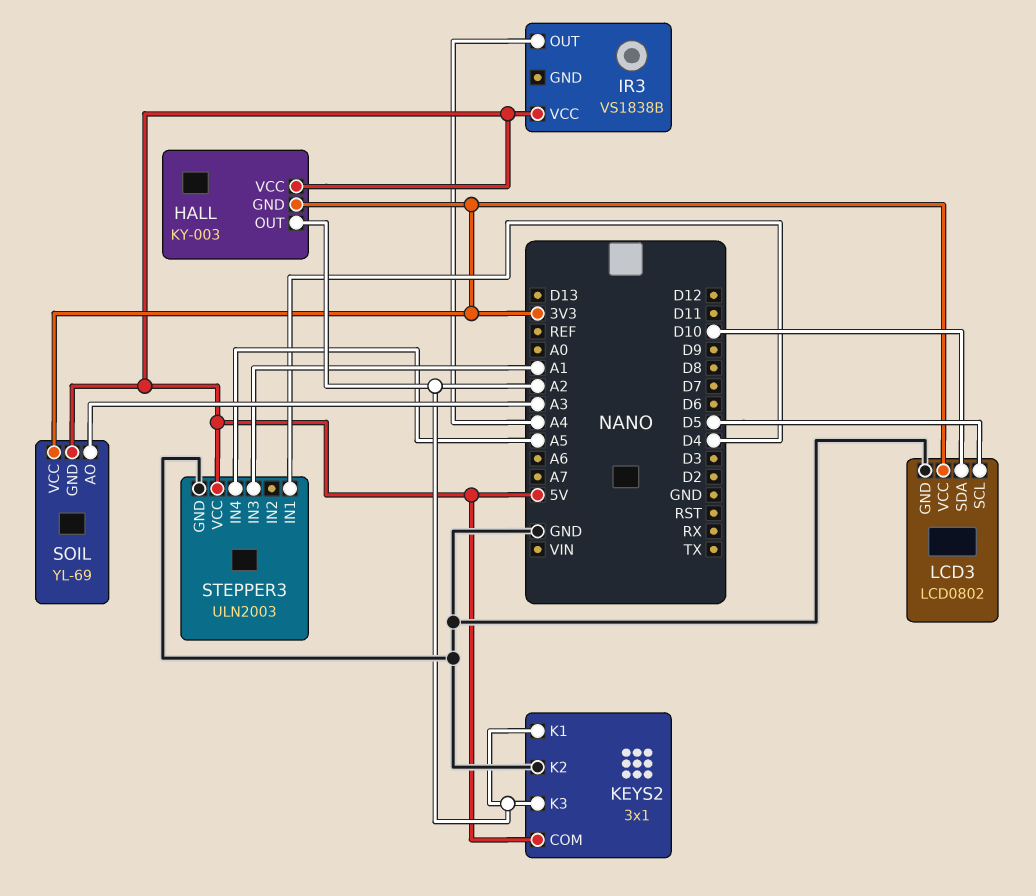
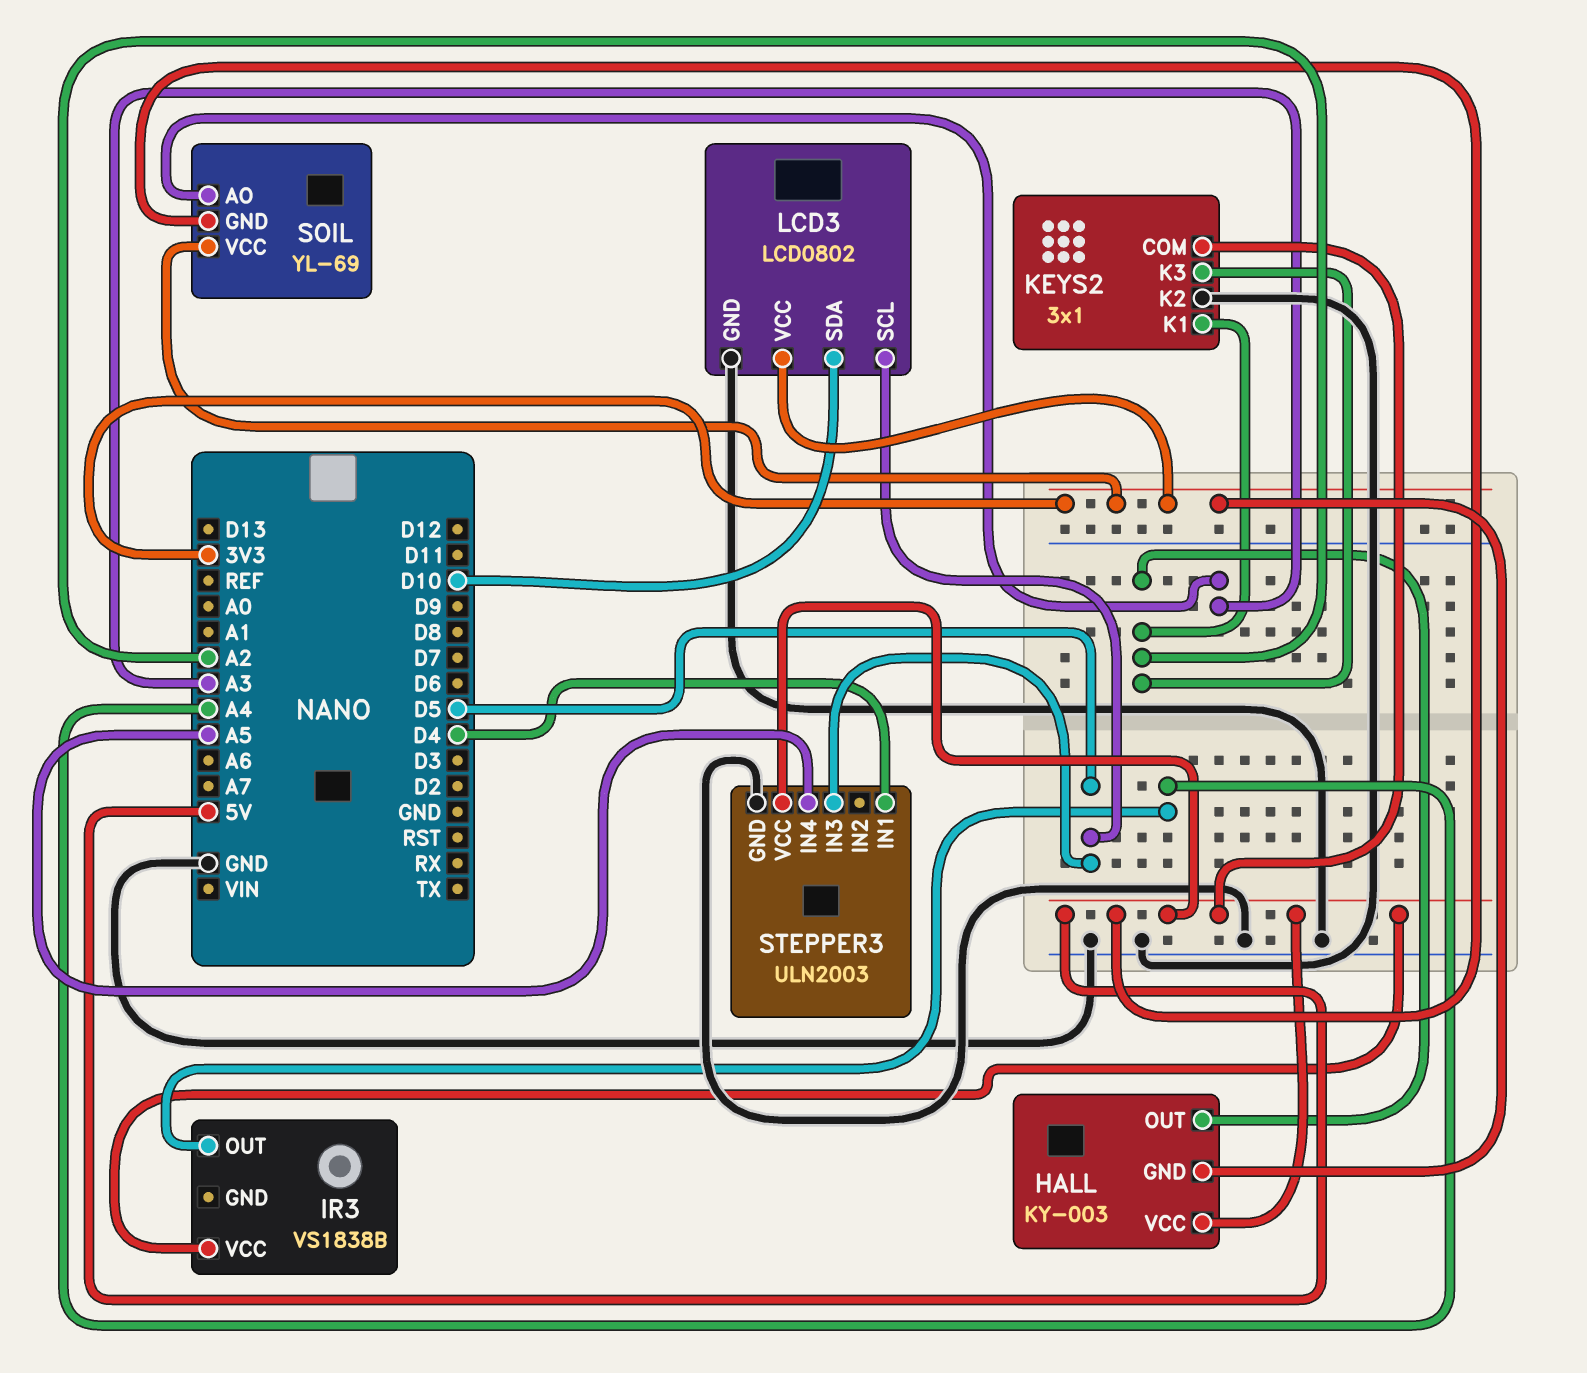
STEPPER3 pin IN3: A1 -> D5

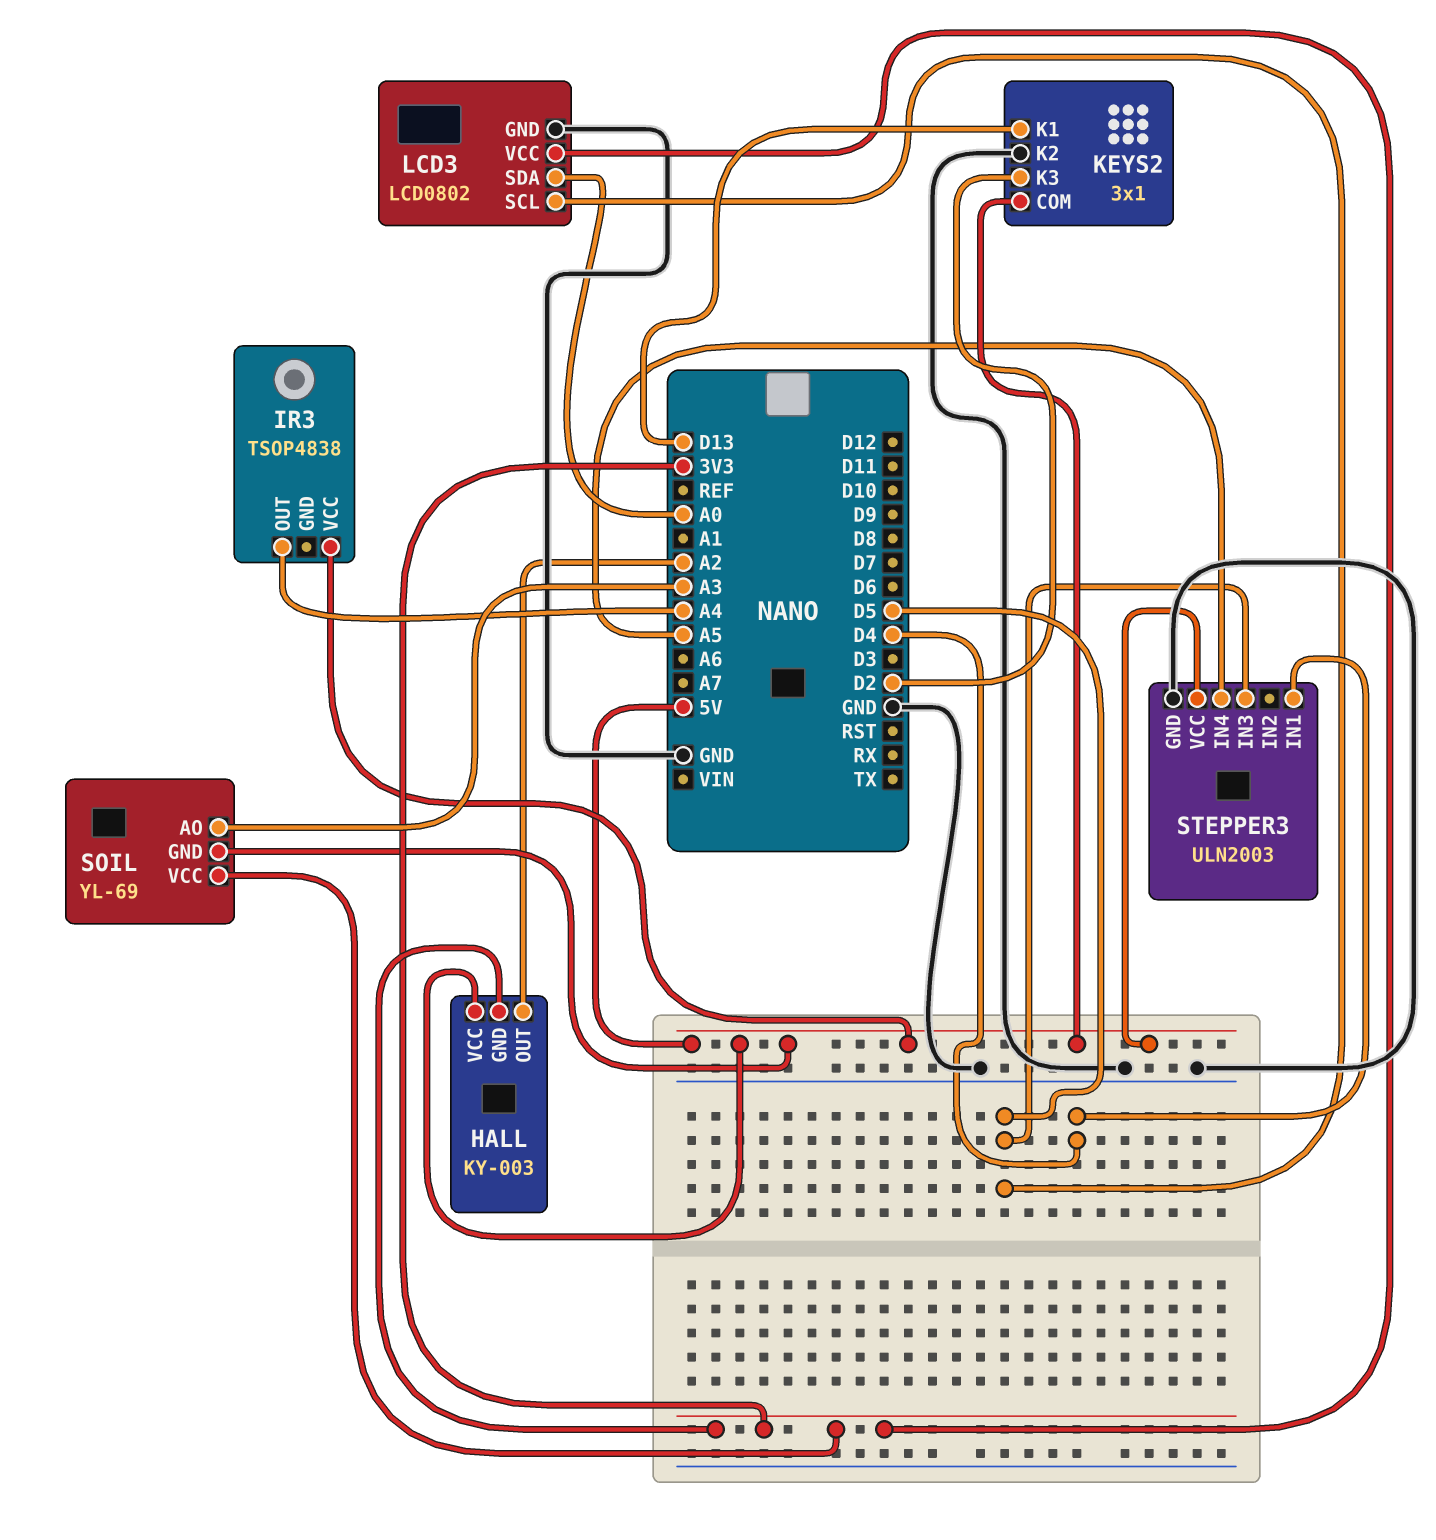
IR3: VS1838B -> TSOP4838
KEYS2 pin K1: A2 -> D13
KEYS2 pin K3: A2 -> D2
LCD3 pin SDA: D10 -> A0

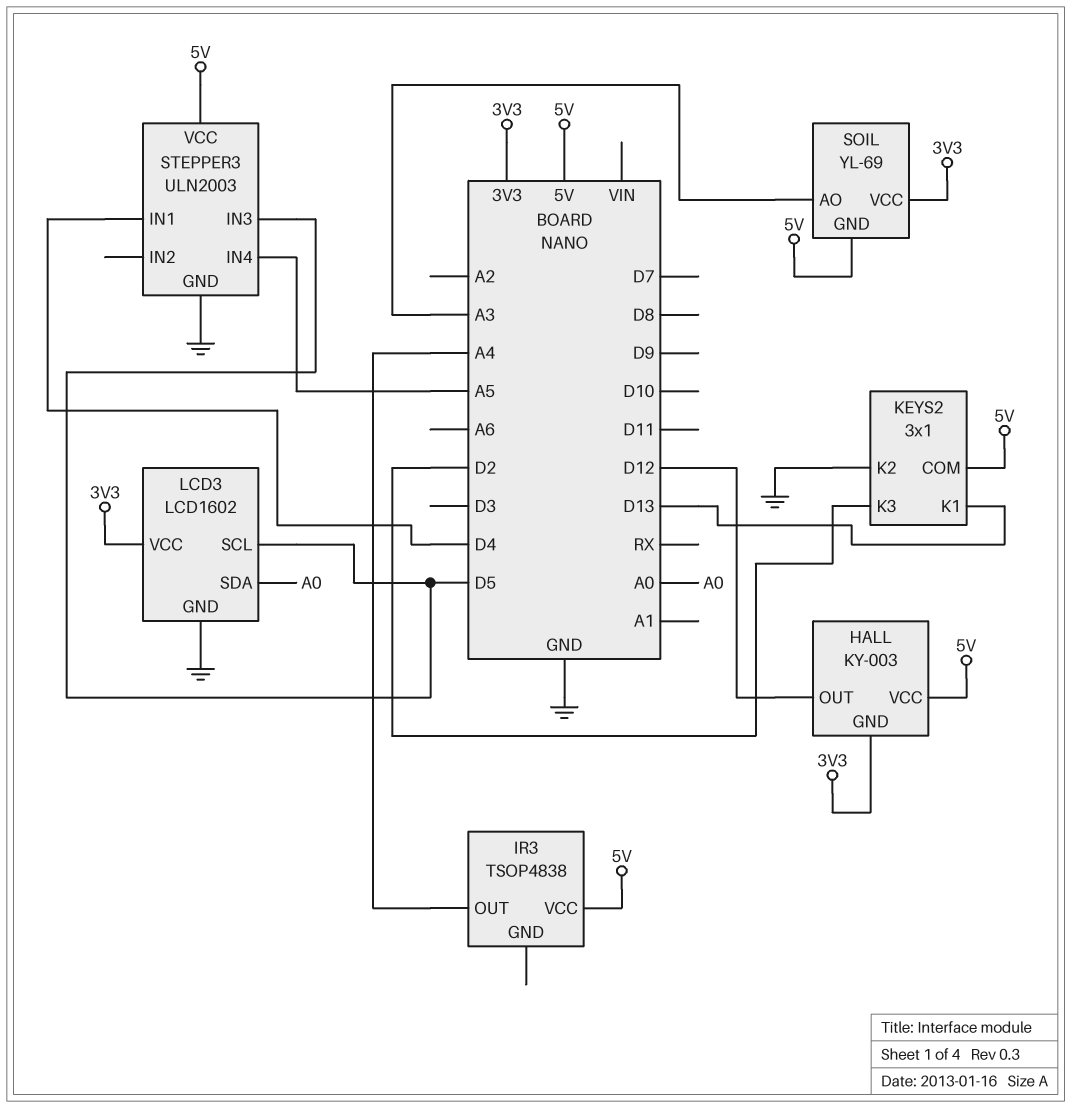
HALL pin OUT: A2 -> D12
LCD3: LCD0802 -> LCD1602

